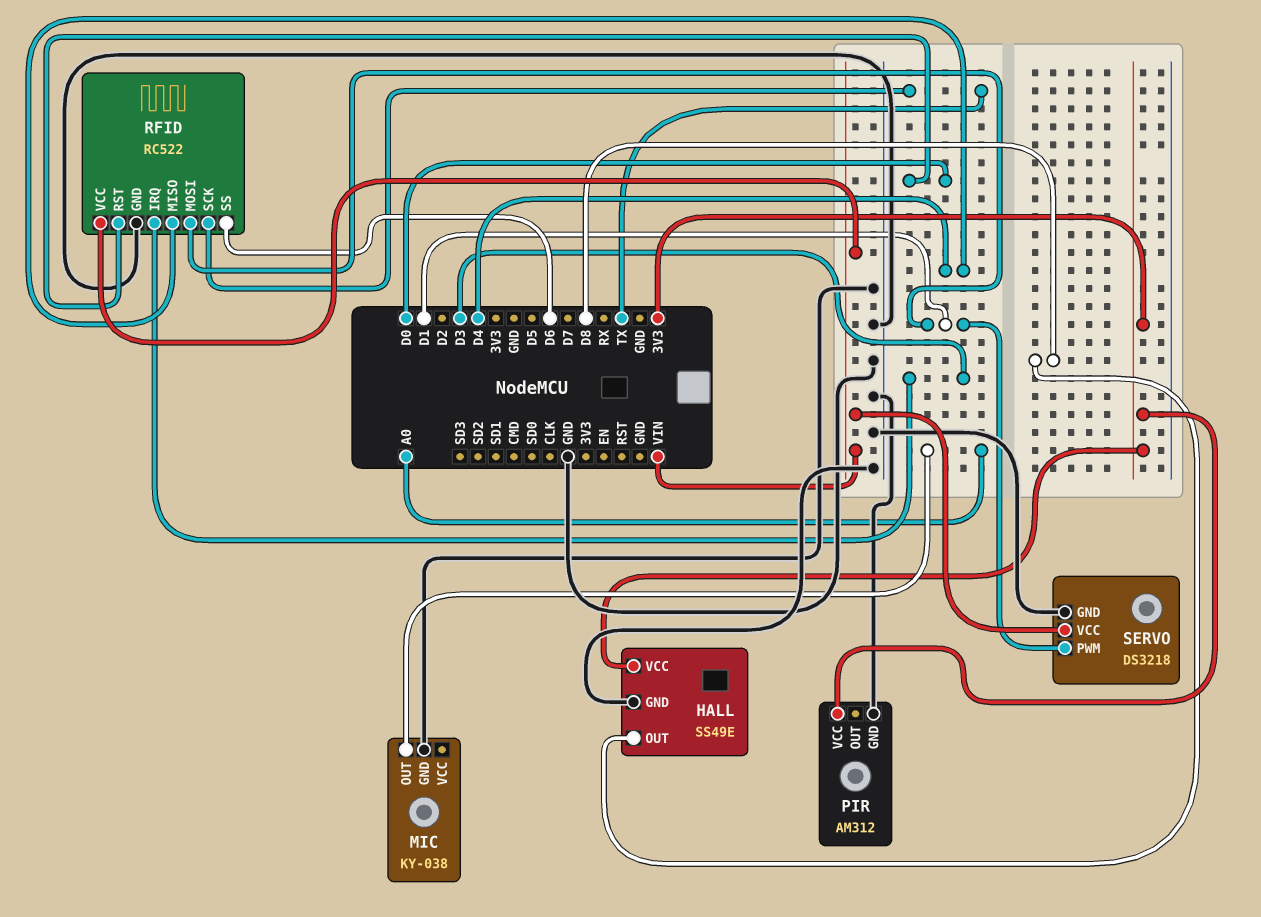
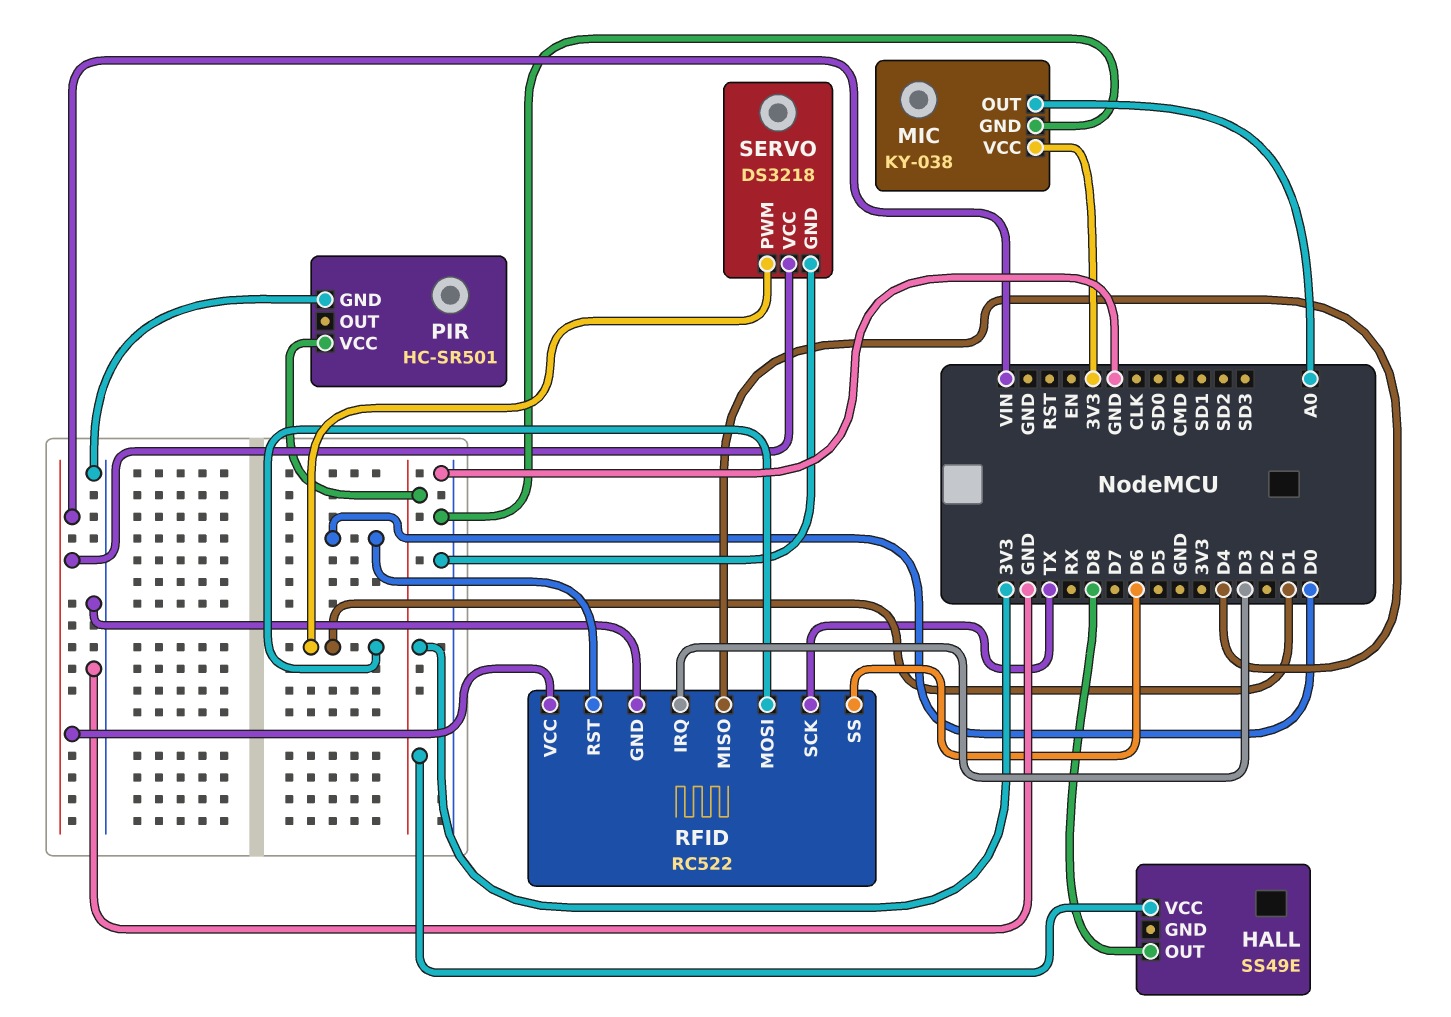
HALL pin GND: GND -> none
MIC pin VCC: none -> 3V3
PIR: AM312 -> HC-SR501

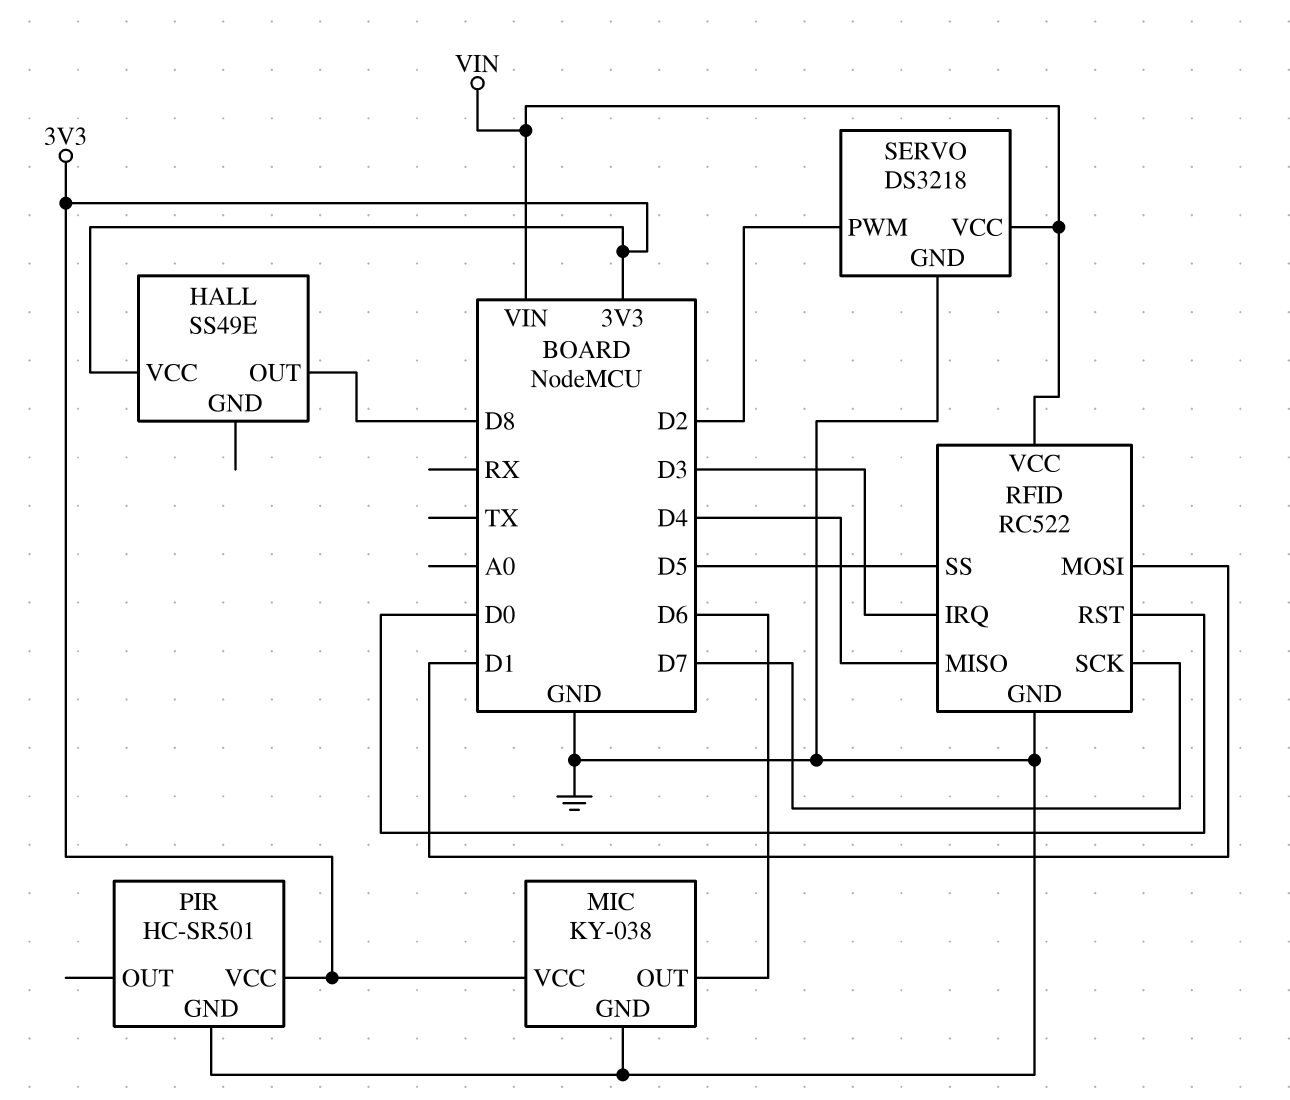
MIC pin OUT: A0 -> D6
RFID pin SCK: TX -> D7
RFID pin SS: D6 -> D5
SERVO pin PWM: D1 -> D2

